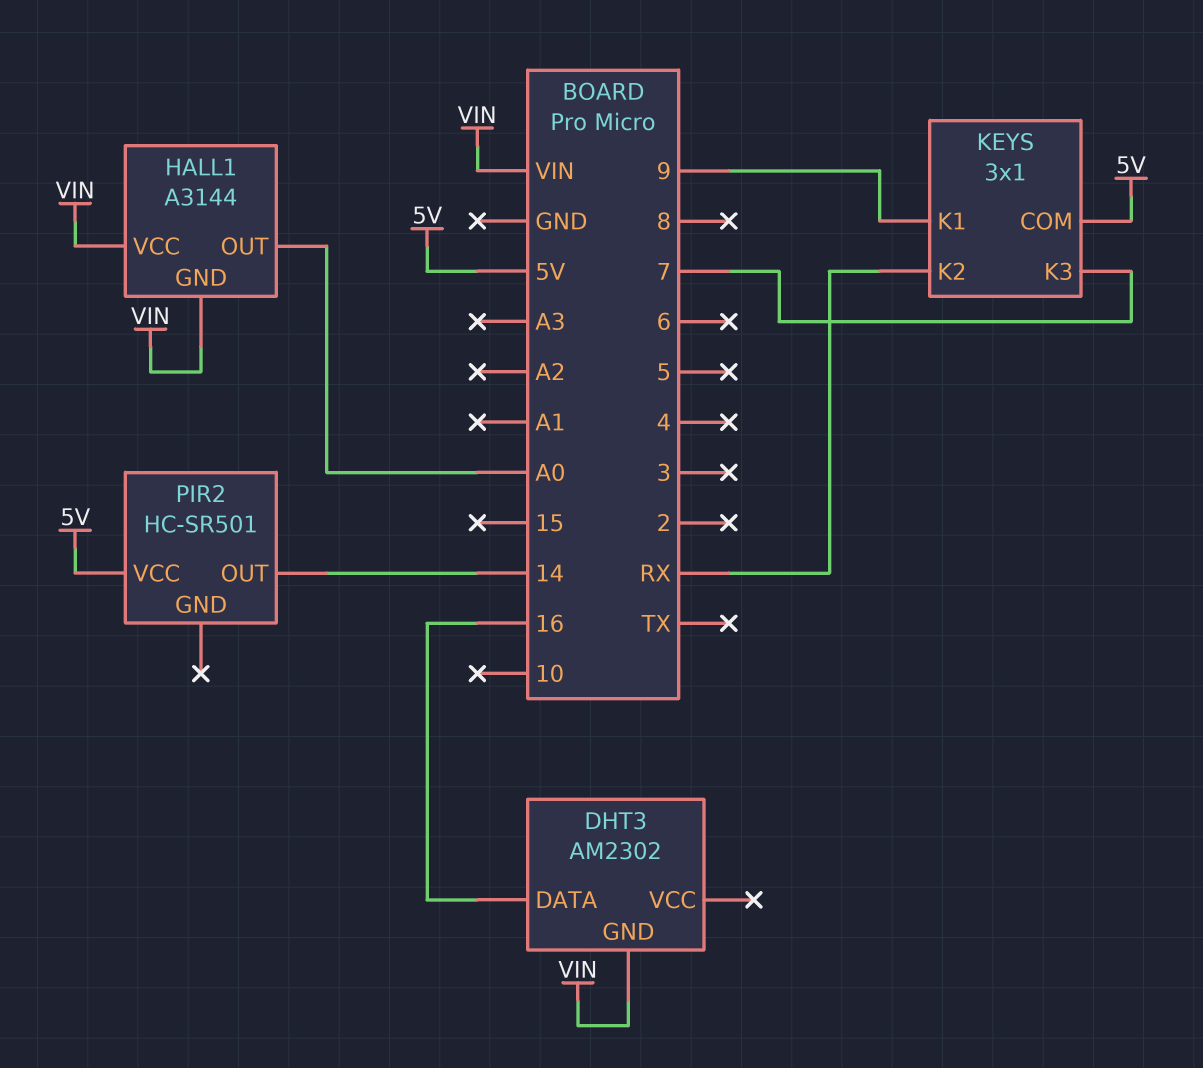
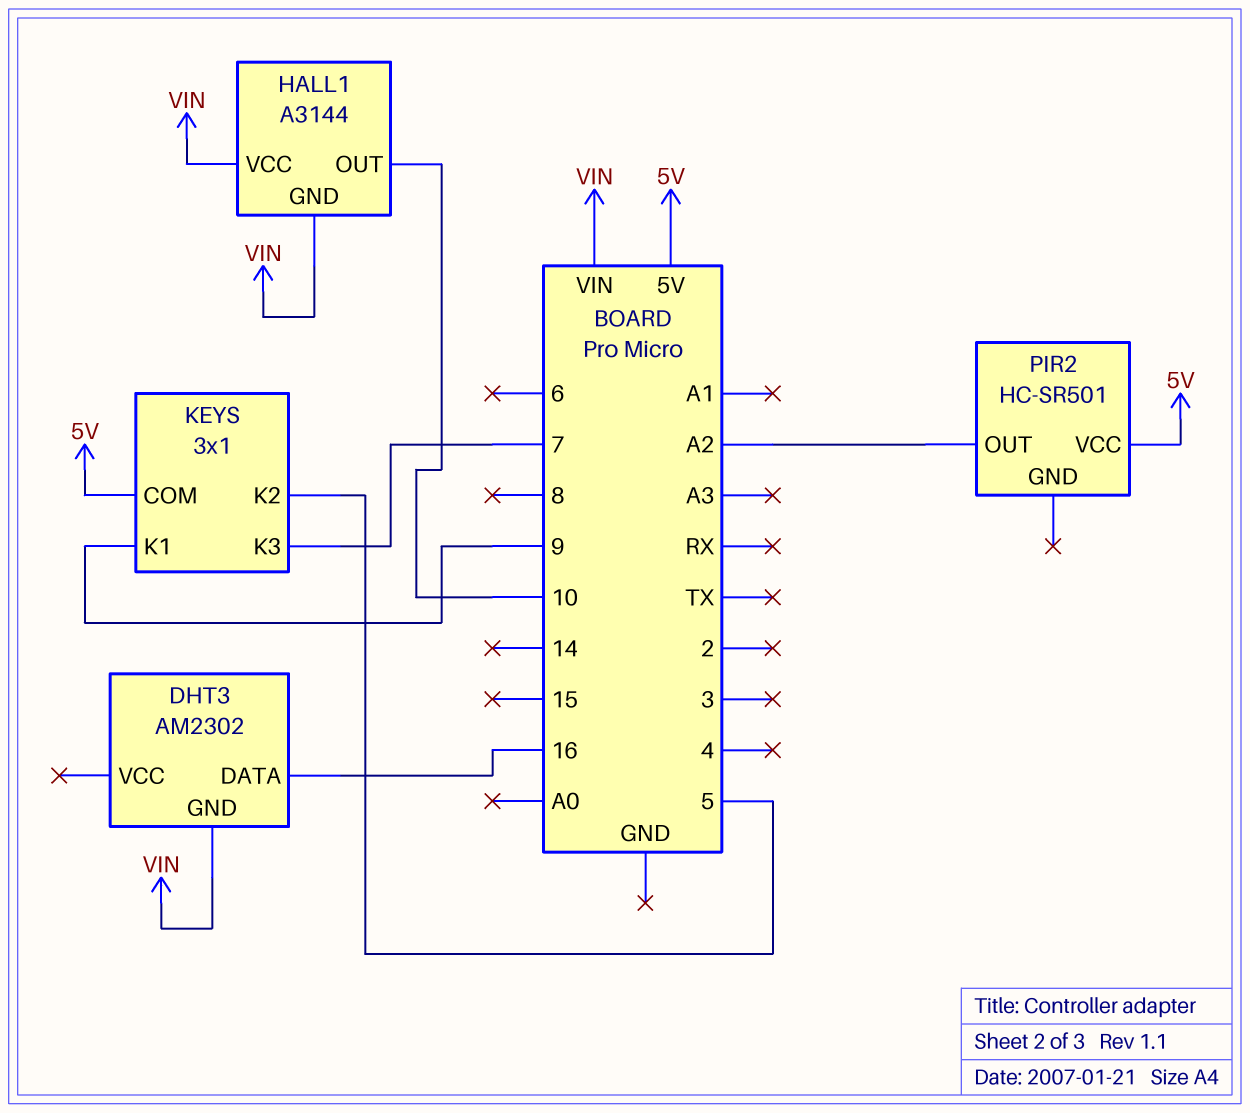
HALL1 pin OUT: A0 -> 10
KEYS pin K2: RX -> 5
PIR2 pin OUT: 14 -> A2

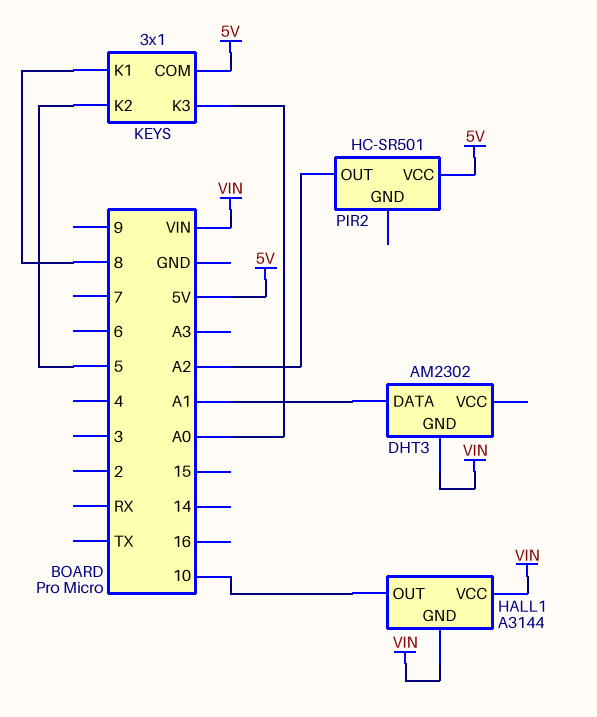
DHT3 pin DATA: 16 -> A1
KEYS pin K1: 9 -> 8
KEYS pin K3: 7 -> A0

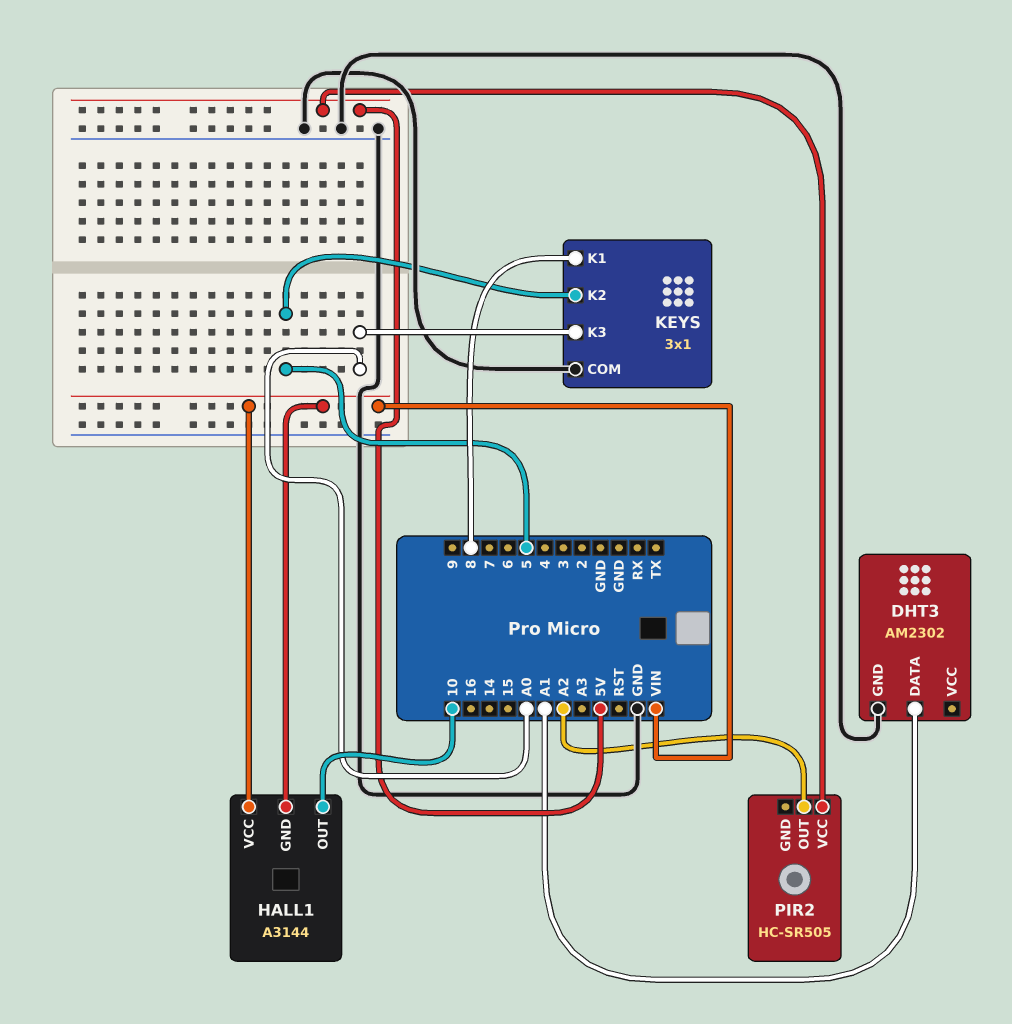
DHT3 pin GND: VIN -> GND
KEYS pin COM: 5V -> GND
PIR2: HC-SR501 -> HC-SR505

